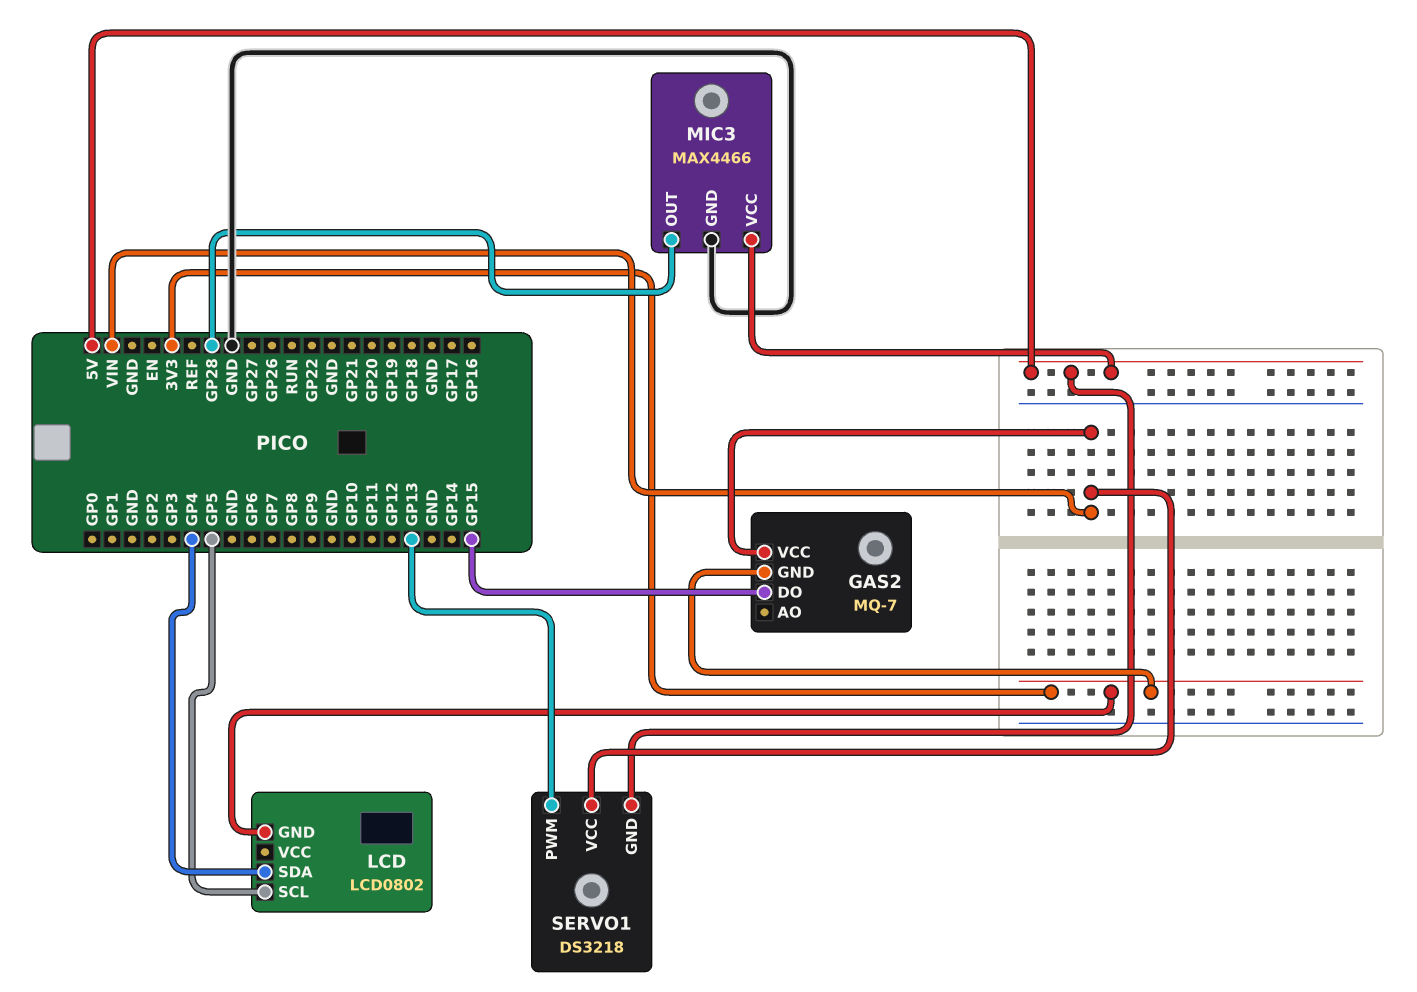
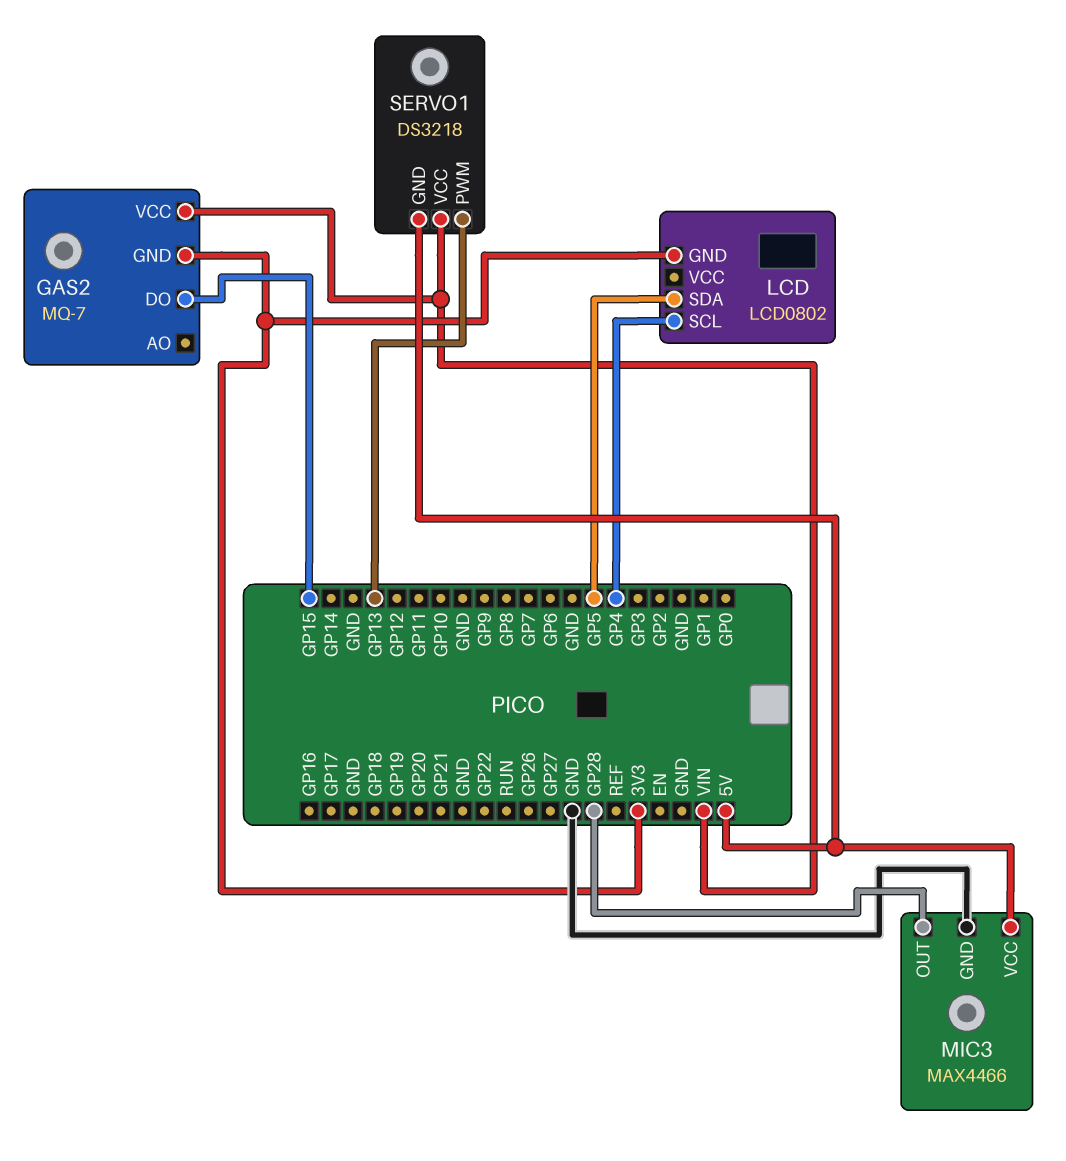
LCD pin SCL: GP5 -> GP4
LCD pin SDA: GP4 -> GP5

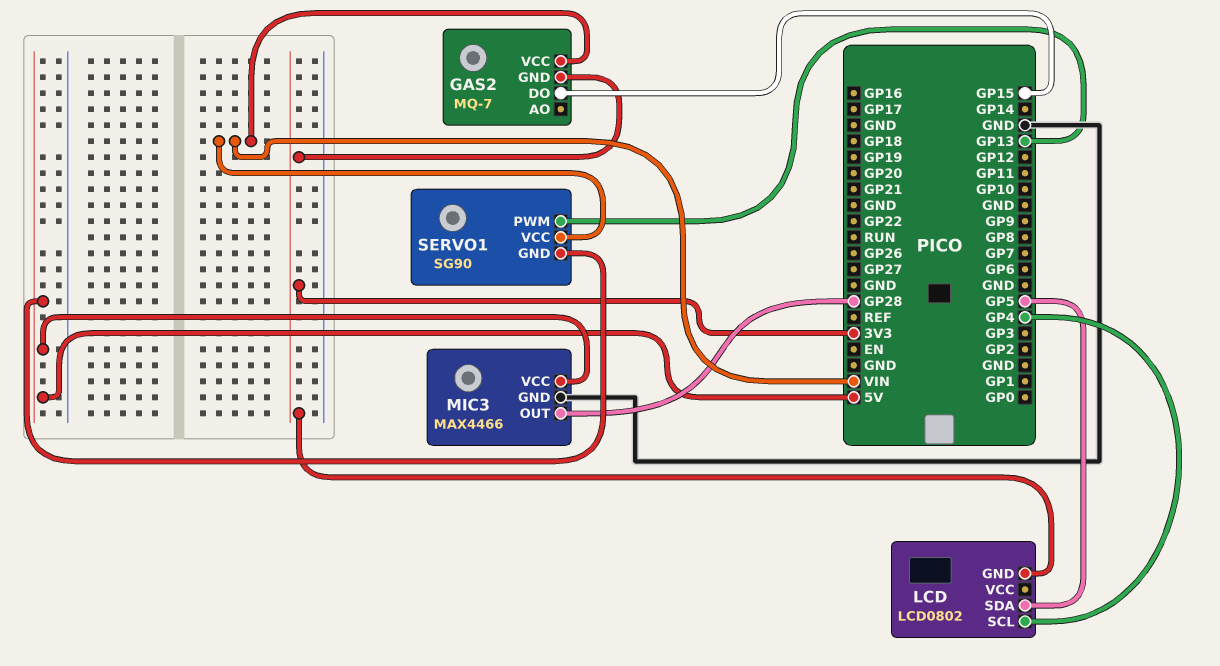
SERVO1: DS3218 -> SG90

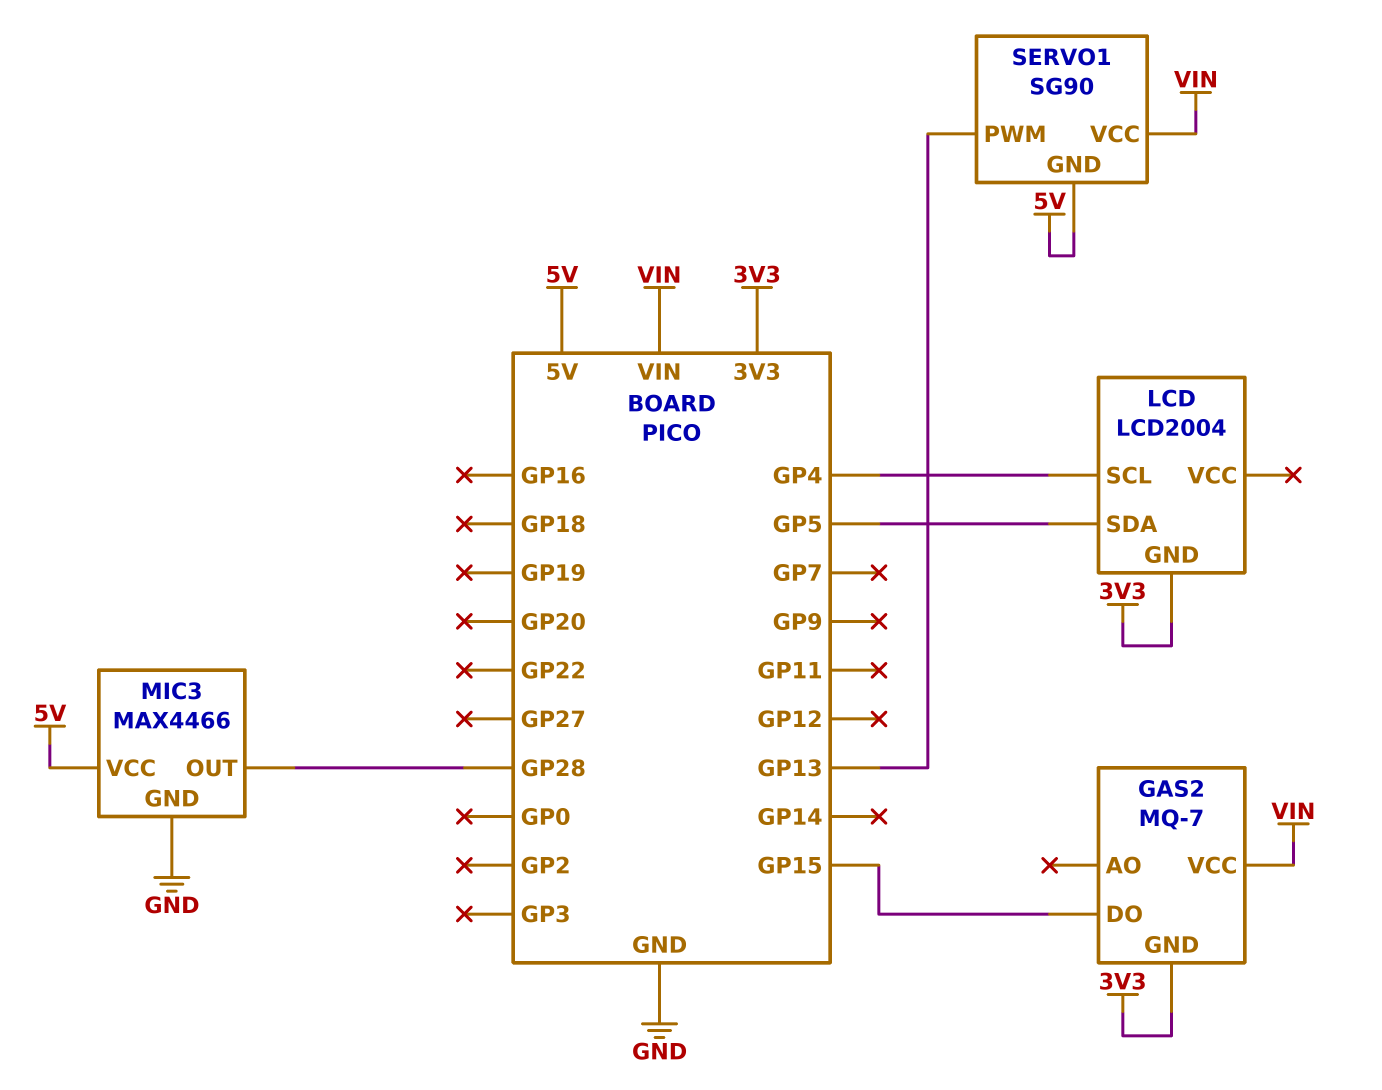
LCD: LCD0802 -> LCD2004

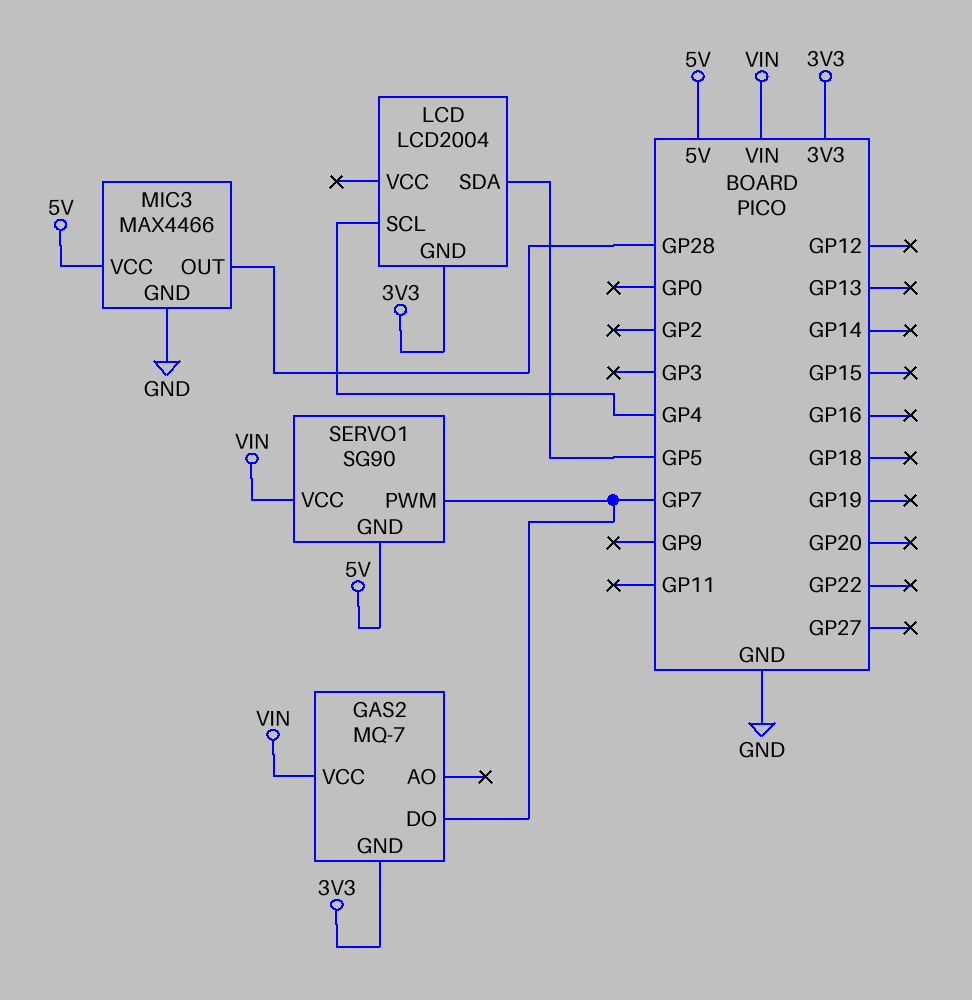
GAS2 pin DO: GP15 -> GP7
SERVO1 pin PWM: GP13 -> GP7

